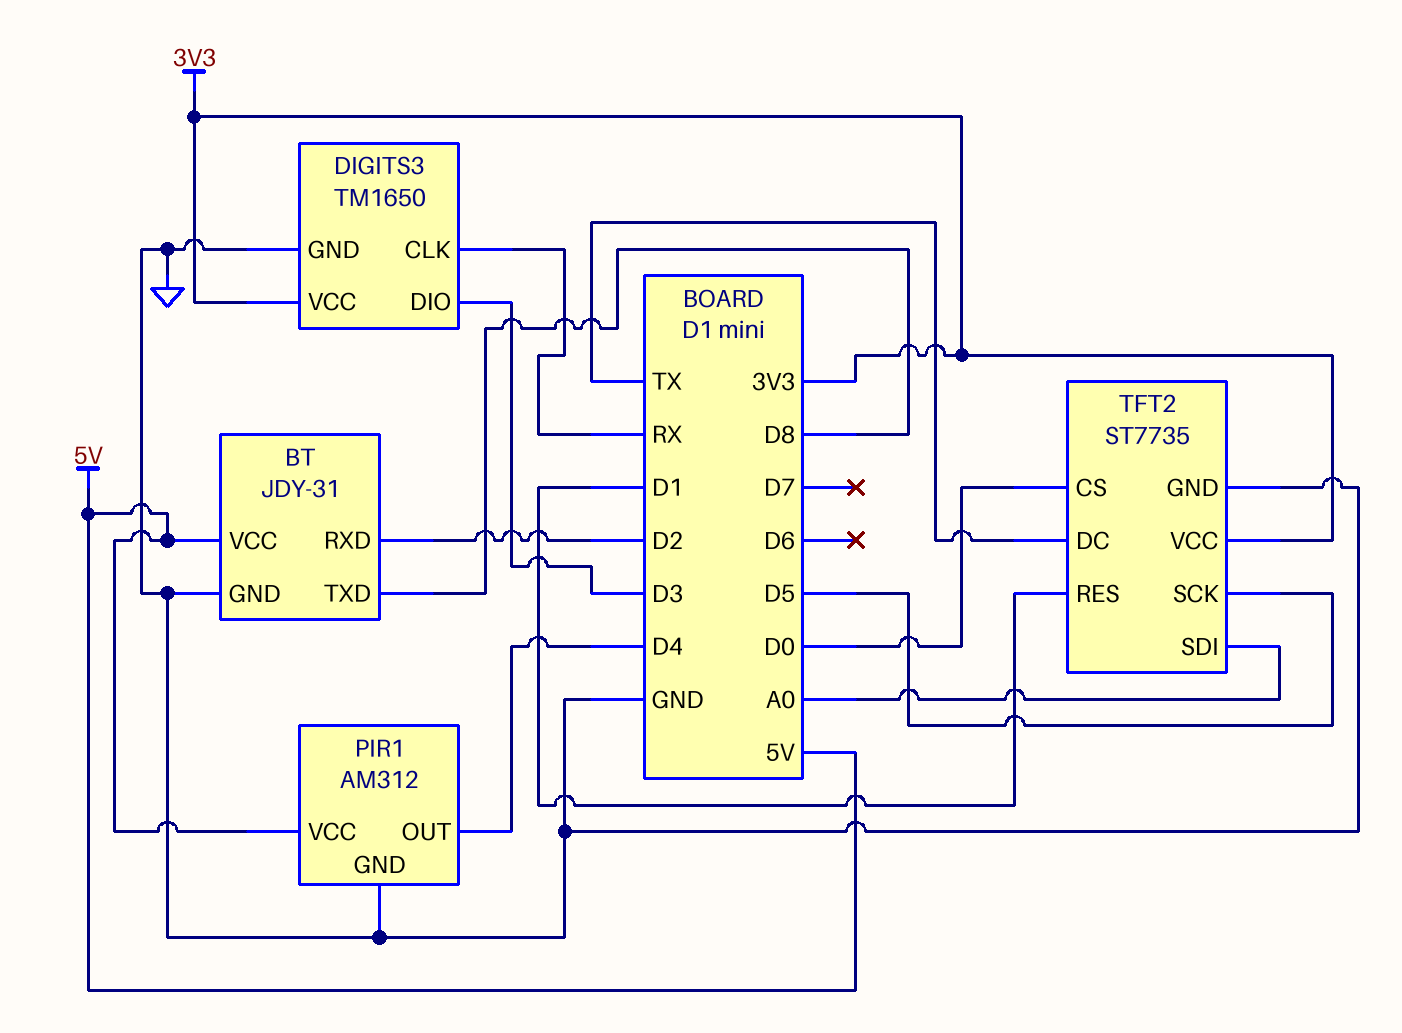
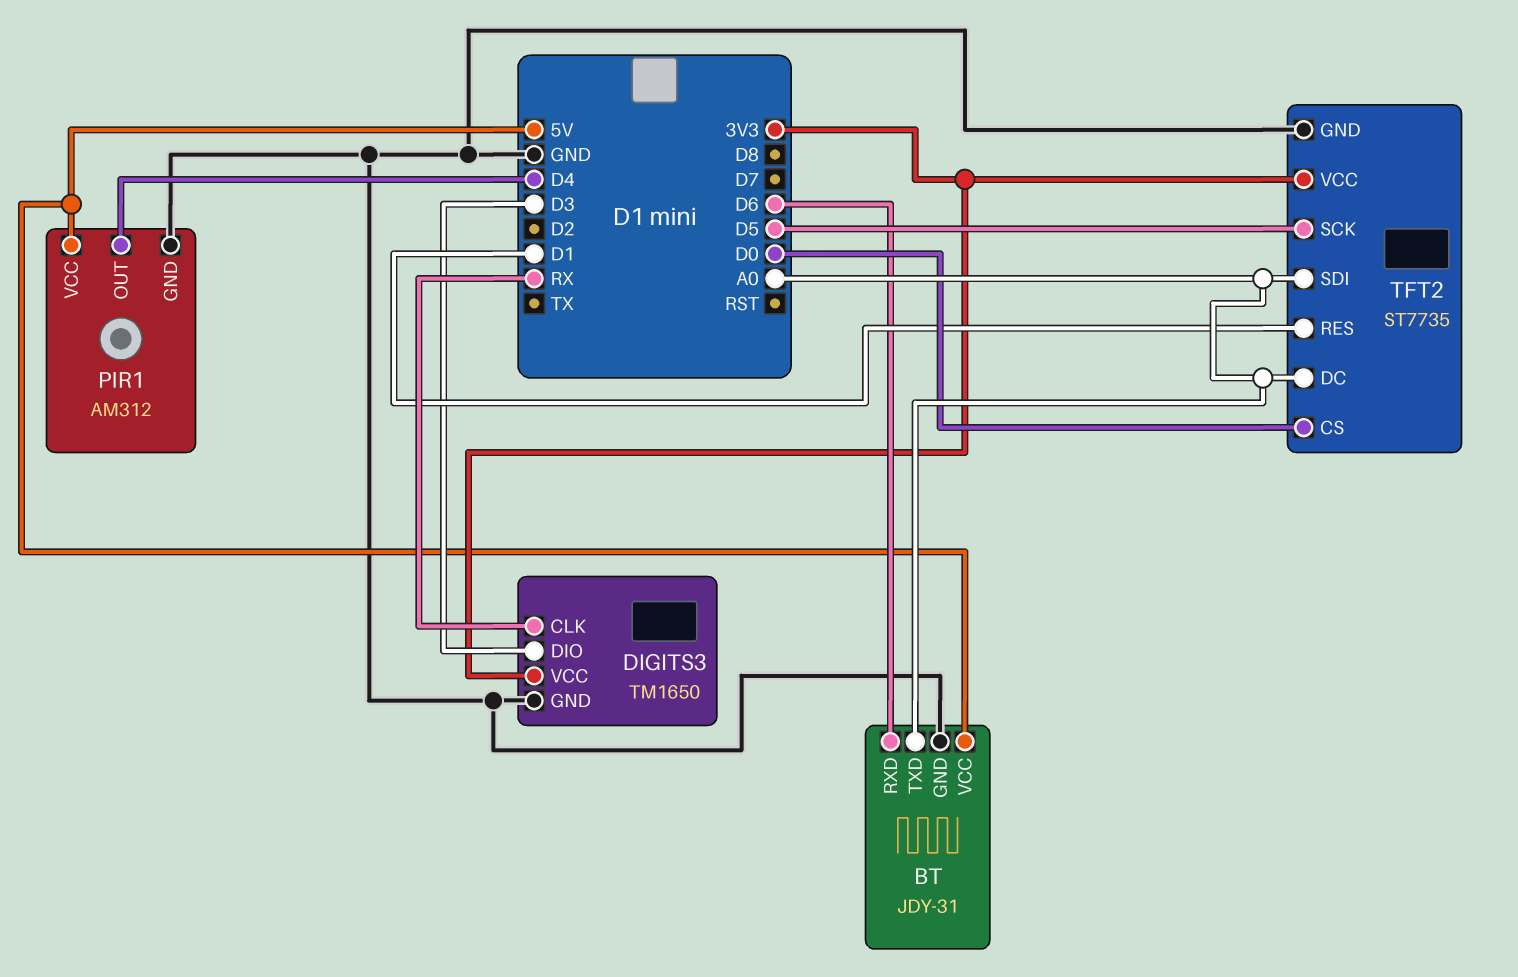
BT pin RXD: D2 -> D6
BT pin TXD: D8 -> A0
TFT2 pin DC: TX -> A0

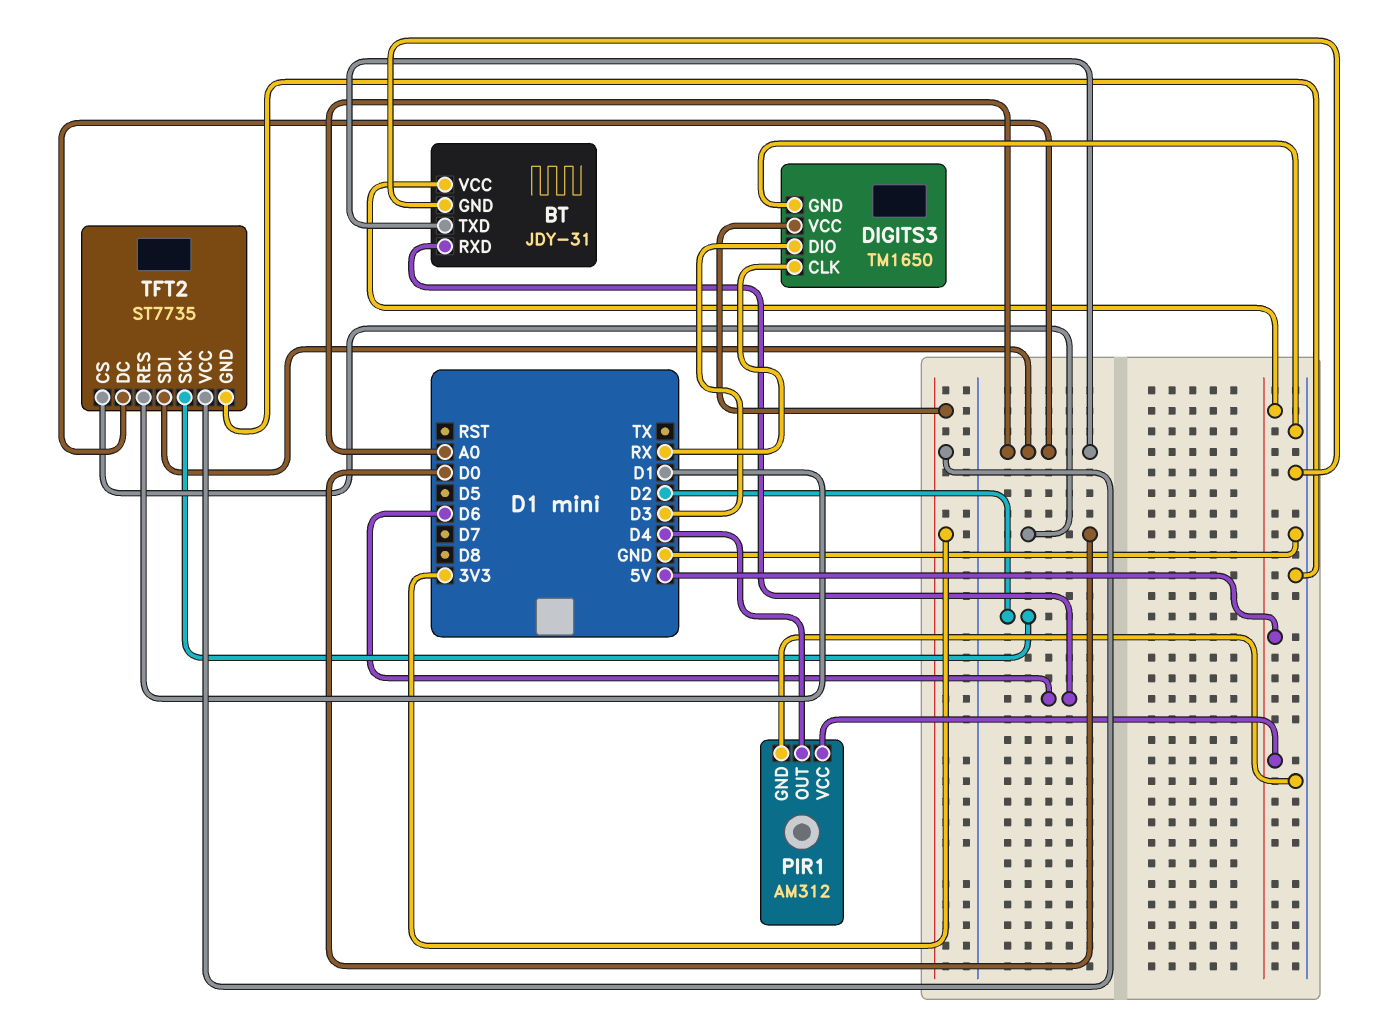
TFT2 pin SCK: D5 -> D2

